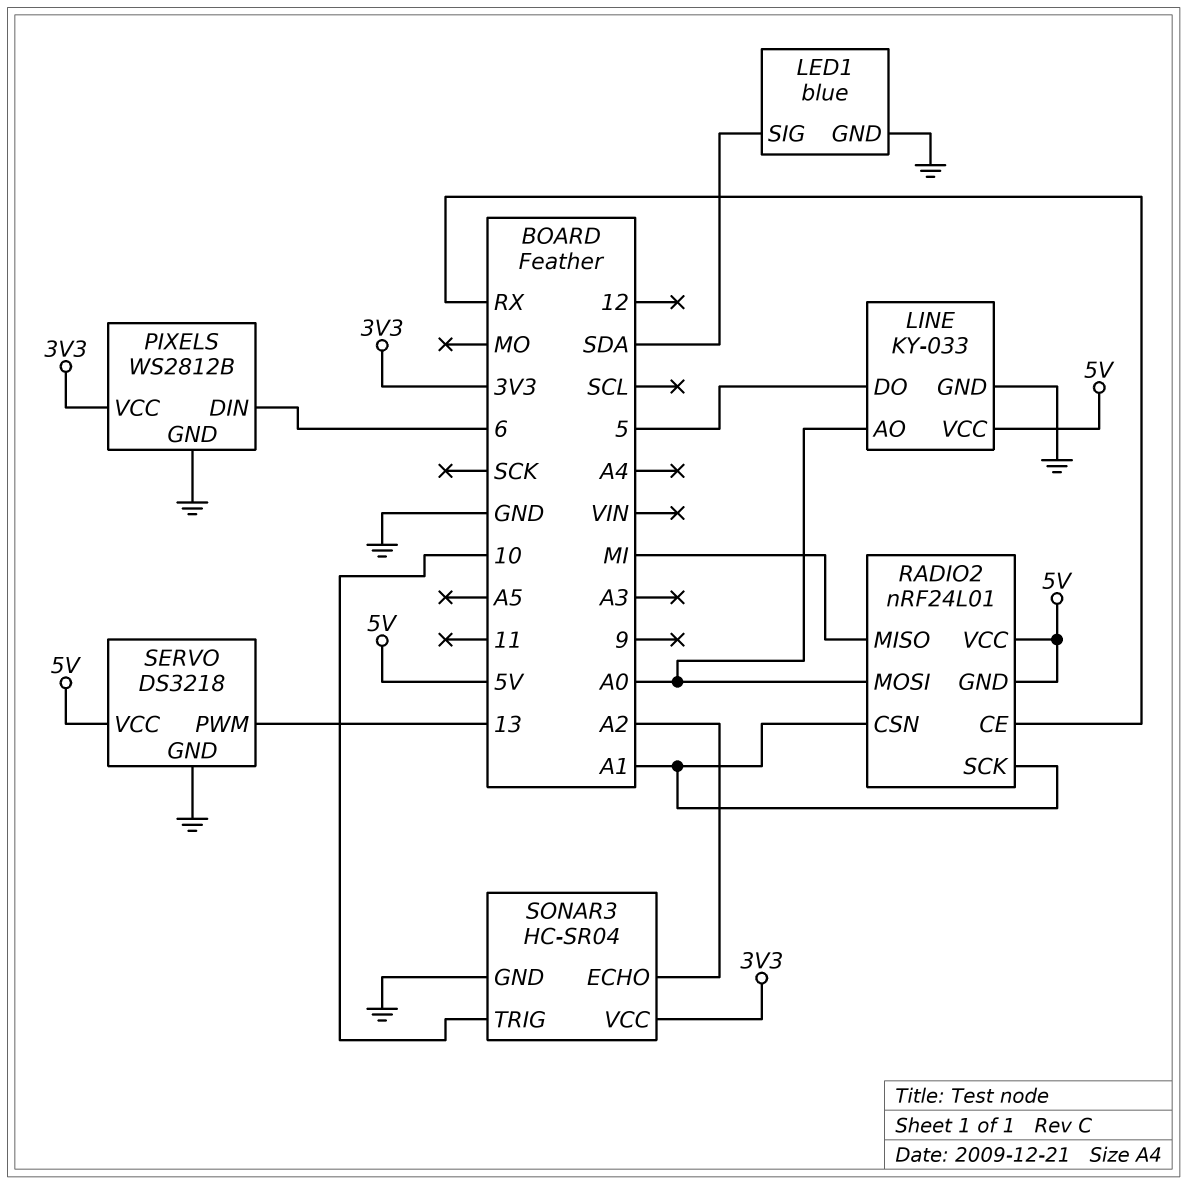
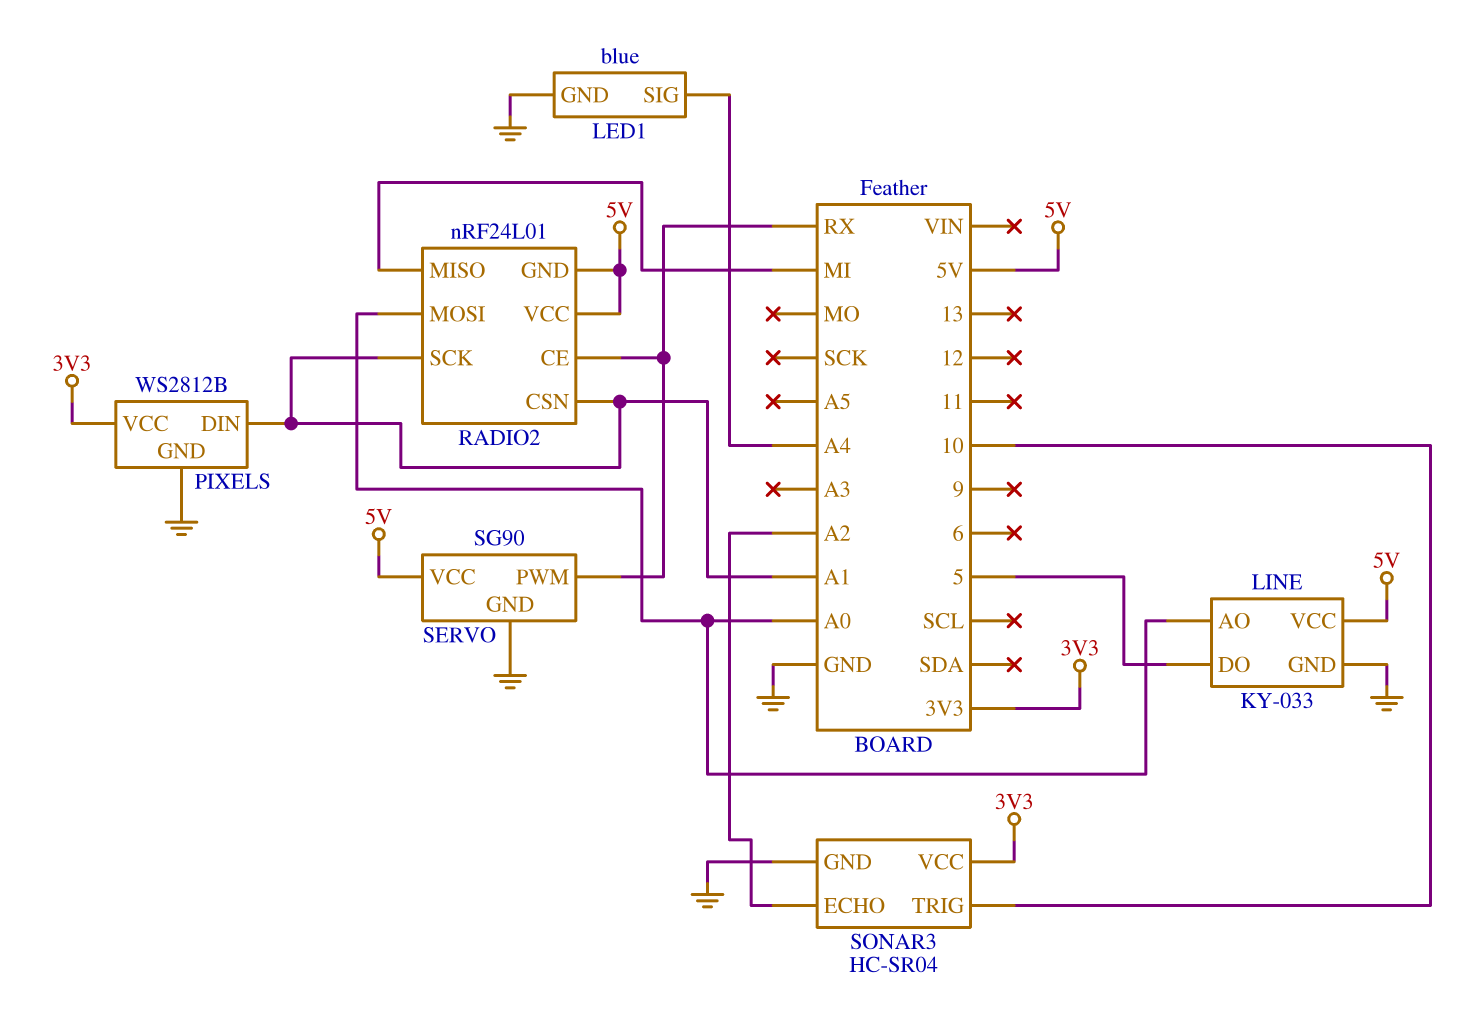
LED1 pin SIG: SDA -> A4
PIXELS pin DIN: 6 -> A1
SERVO: DS3218 -> SG90
SERVO pin PWM: 13 -> RX

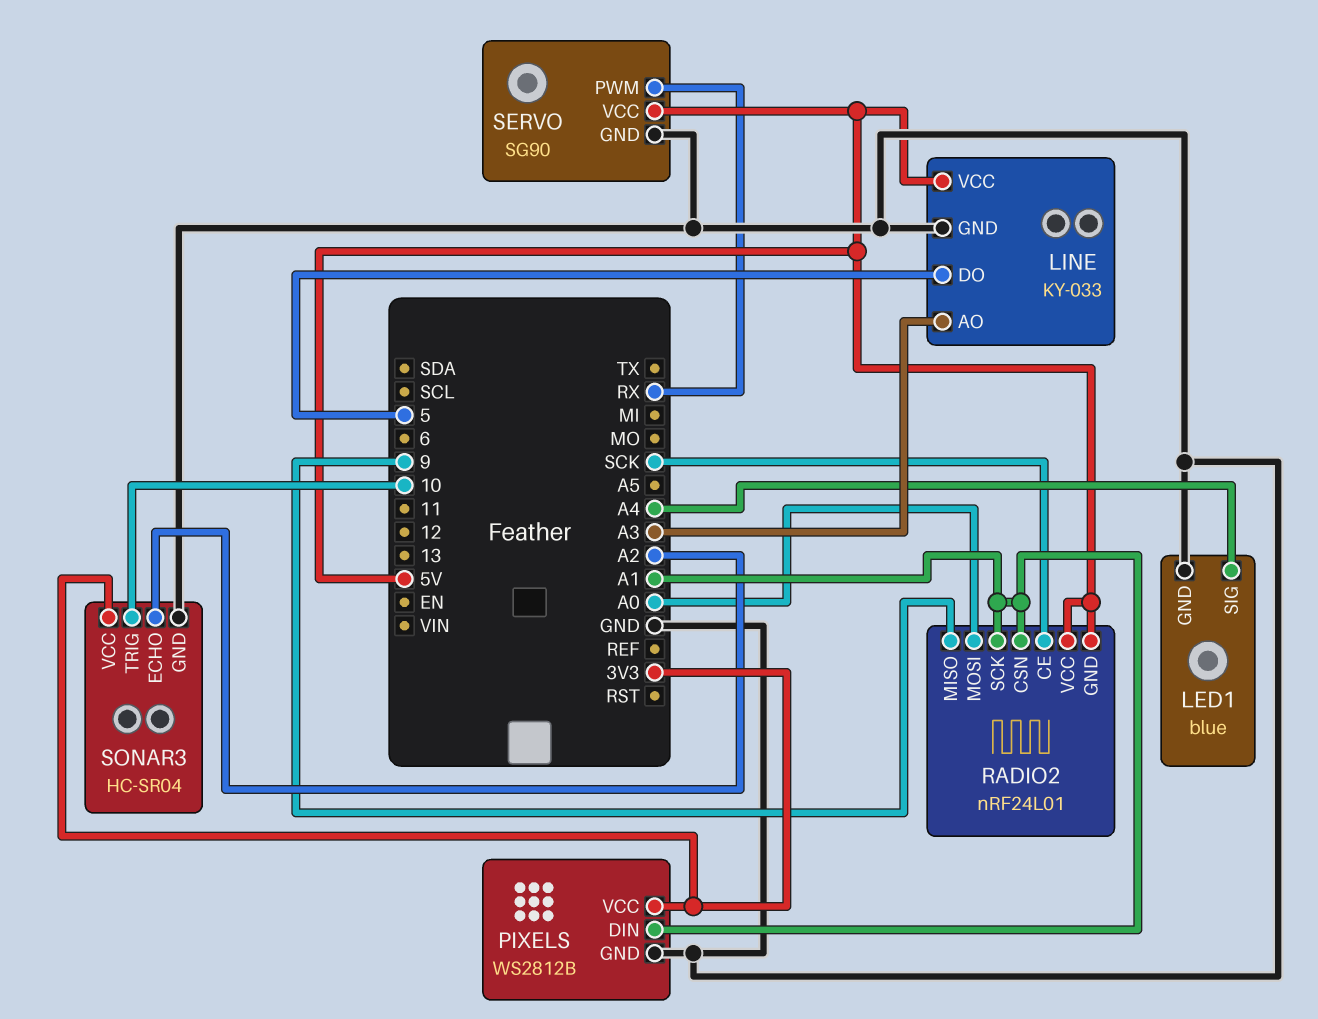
LINE pin AO: A0 -> A3
RADIO2 pin CE: RX -> SCK
RADIO2 pin MISO: MI -> 9

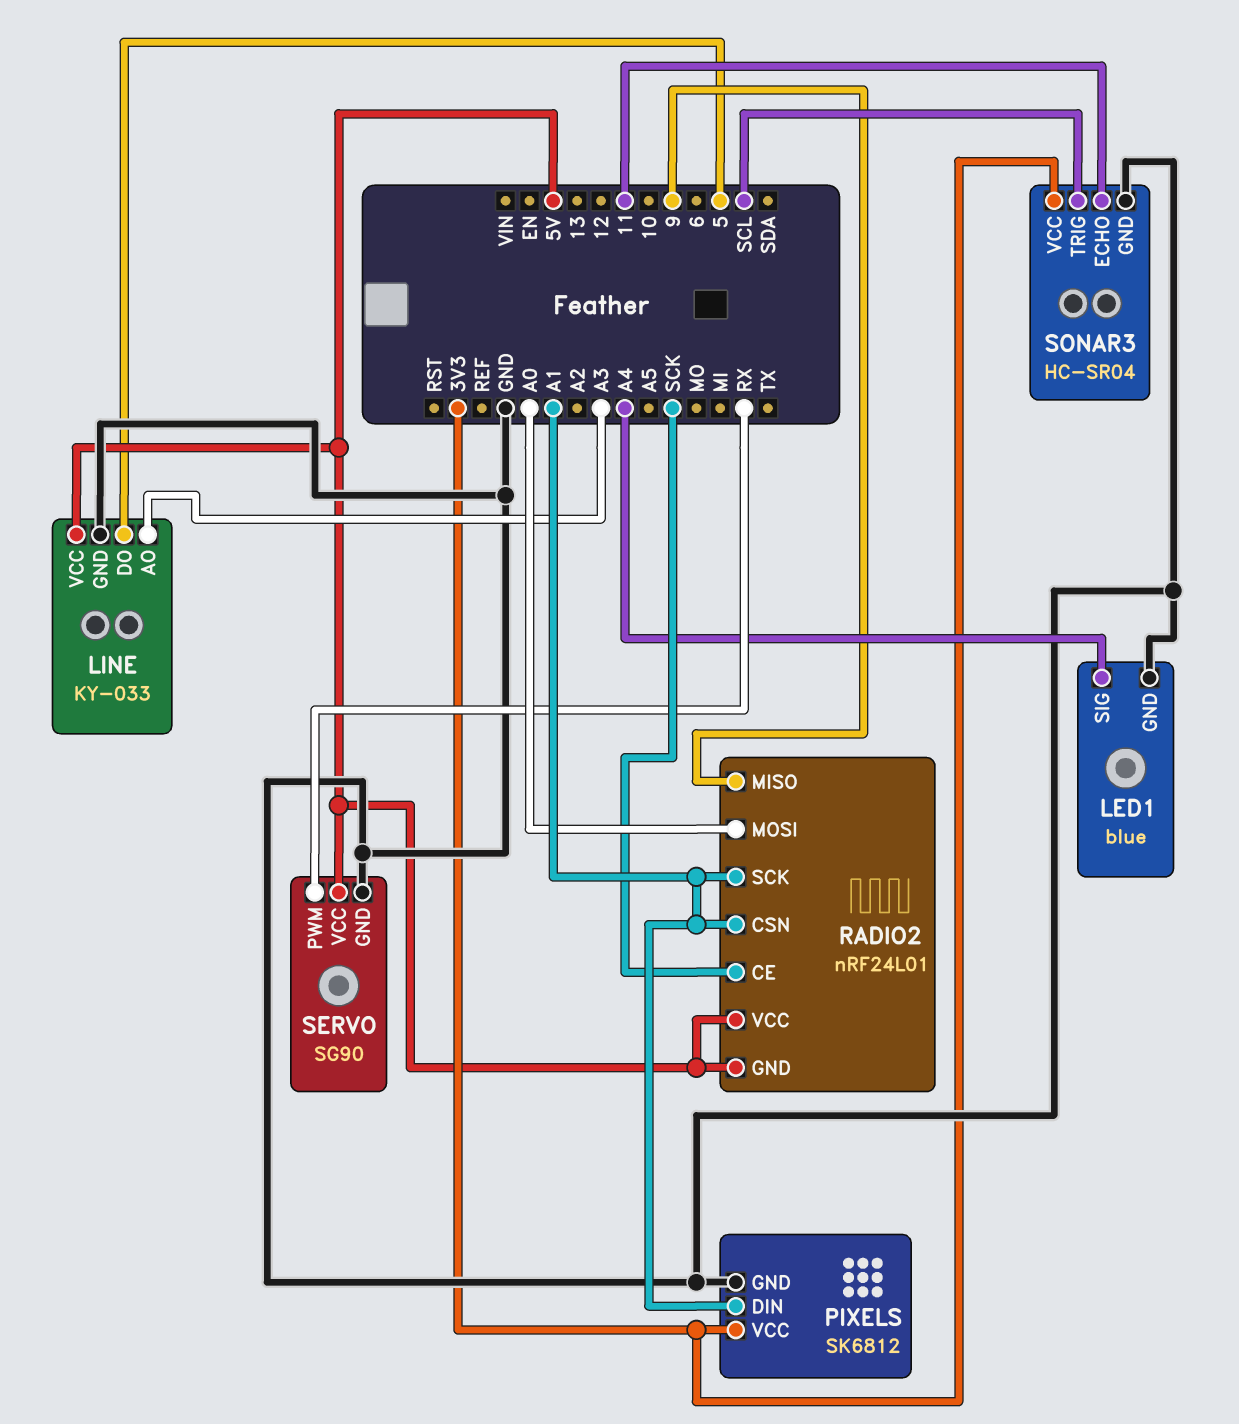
PIXELS: WS2812B -> SK6812
SONAR3 pin ECHO: A2 -> 11
SONAR3 pin TRIG: 10 -> SCL

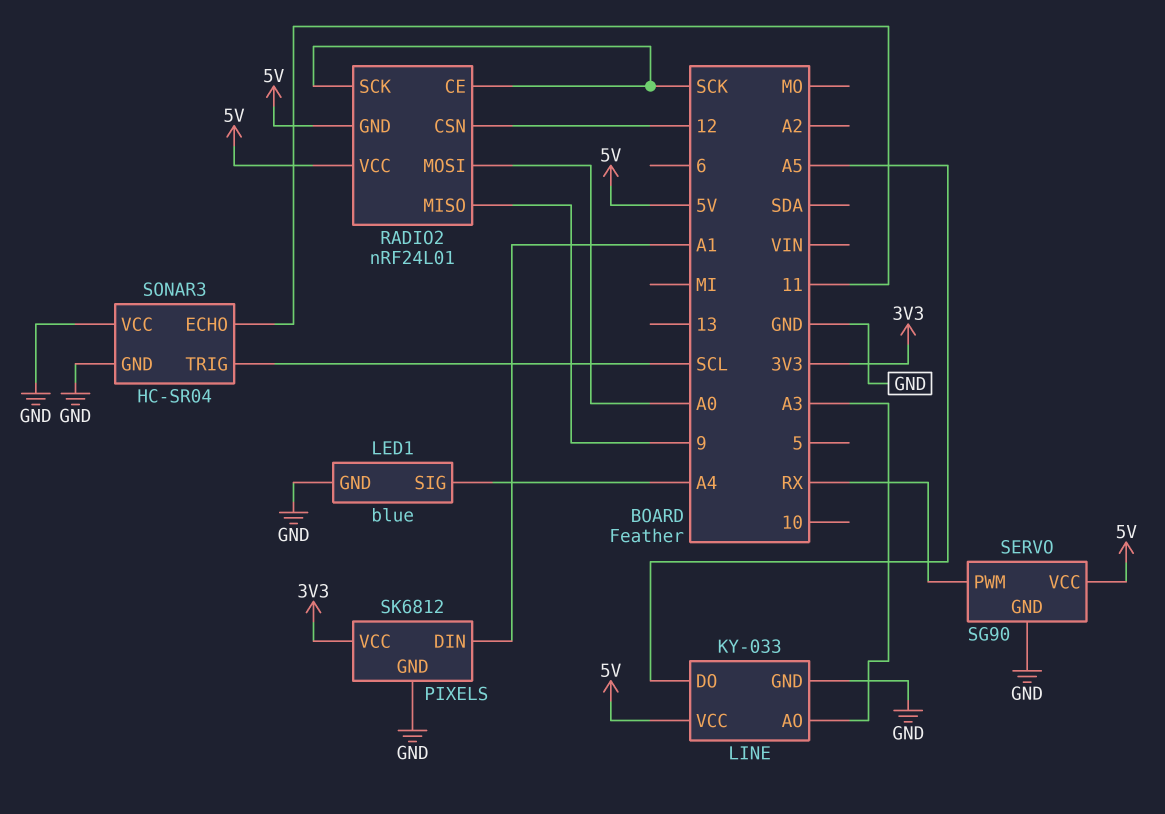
LINE pin DO: 5 -> A5
RADIO2 pin CSN: A1 -> 12
RADIO2 pin SCK: A1 -> SCK
SONAR3 pin VCC: 3V3 -> GND

